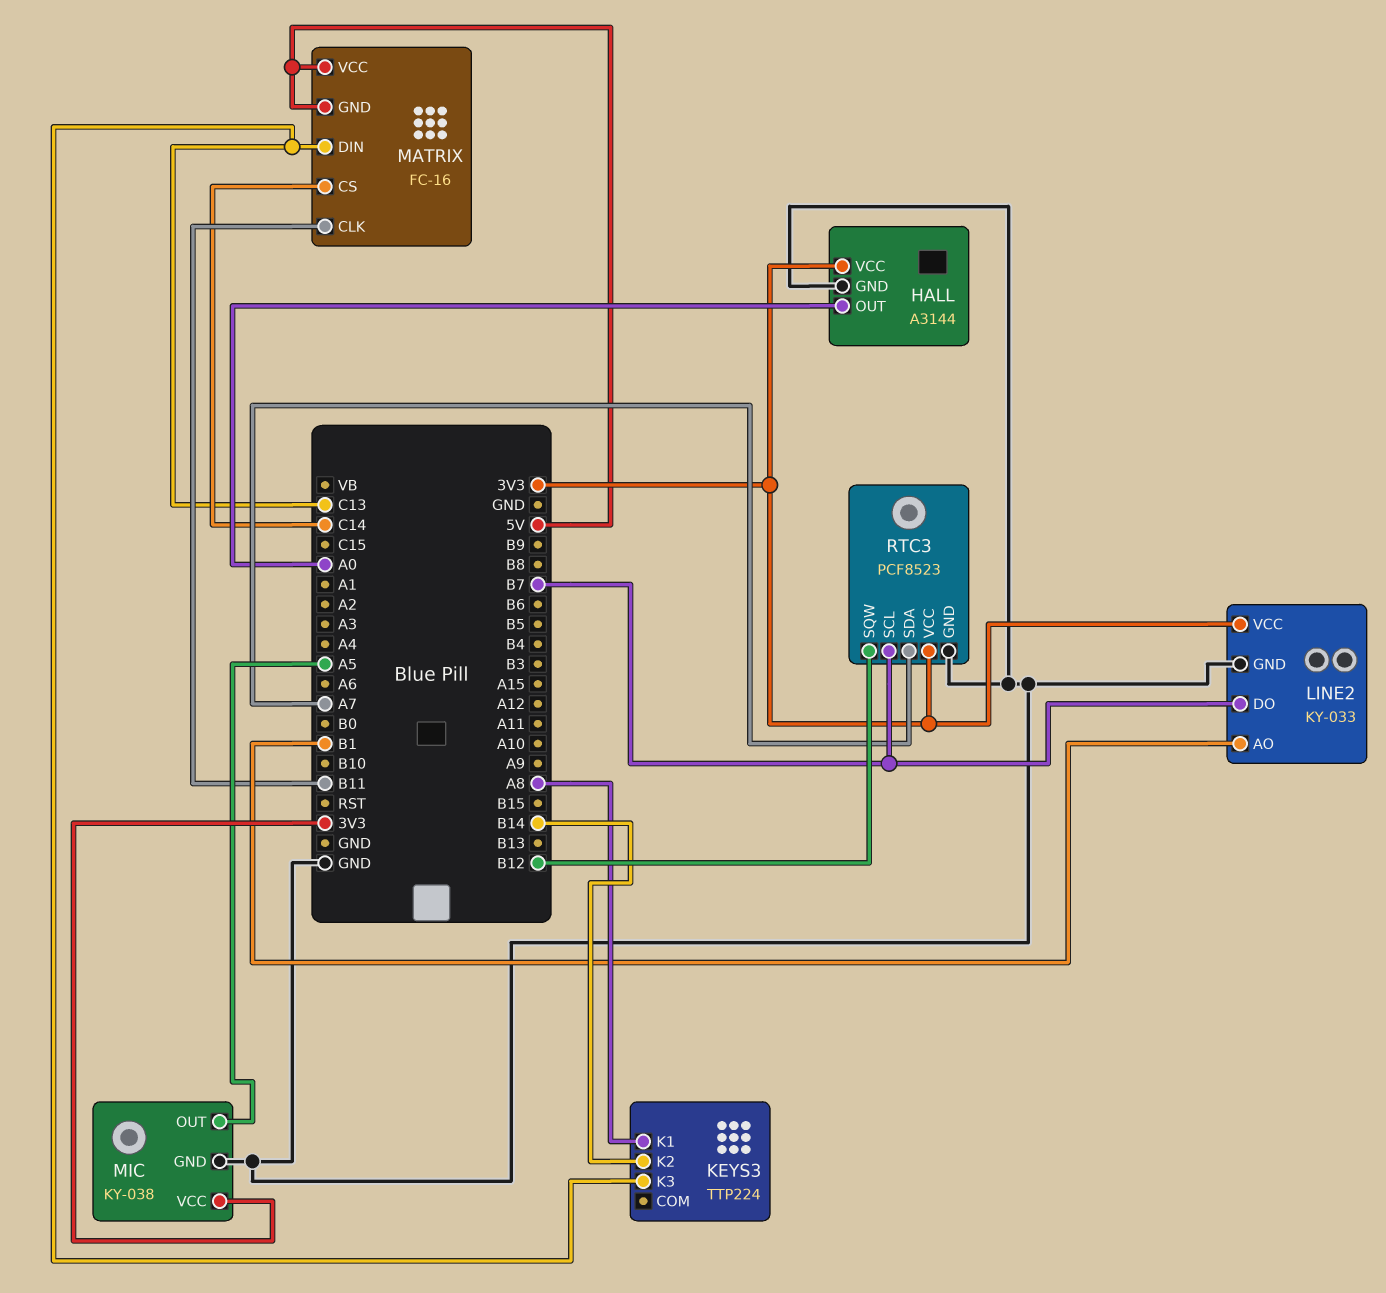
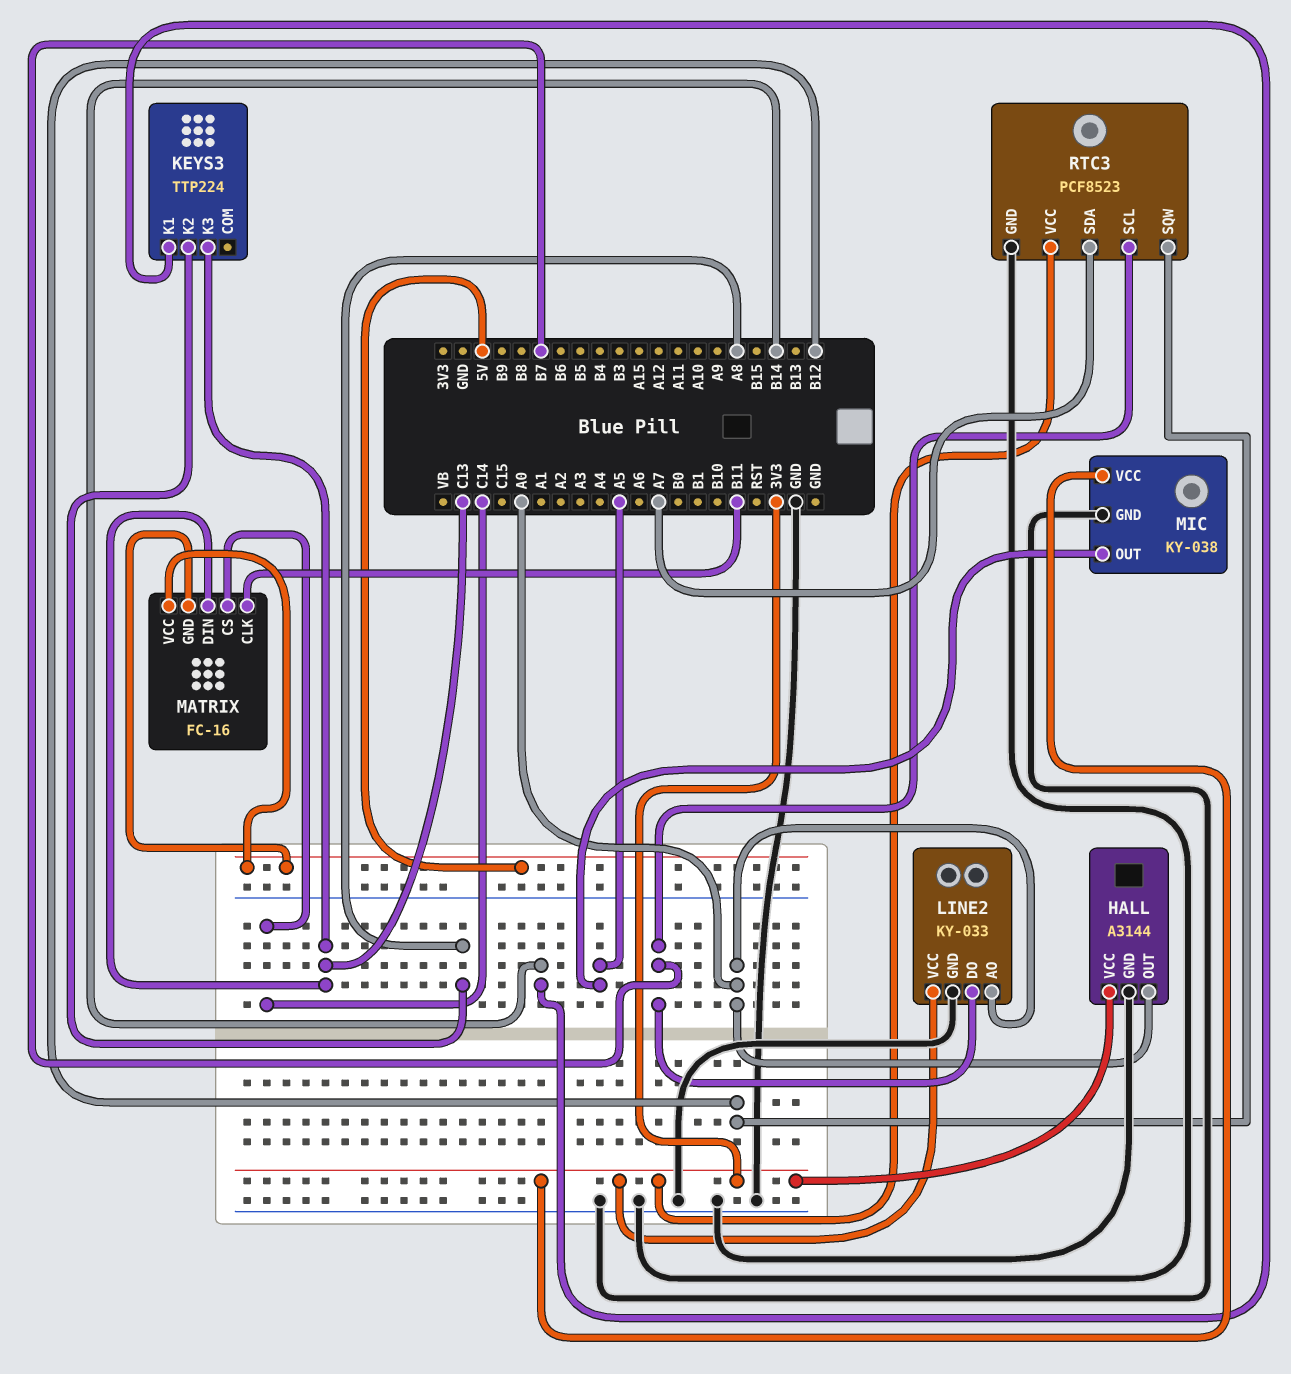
KEYS3 pin K1: A8 -> B14
KEYS3 pin K2: B14 -> A8
LINE2 pin AO: B1 -> A0

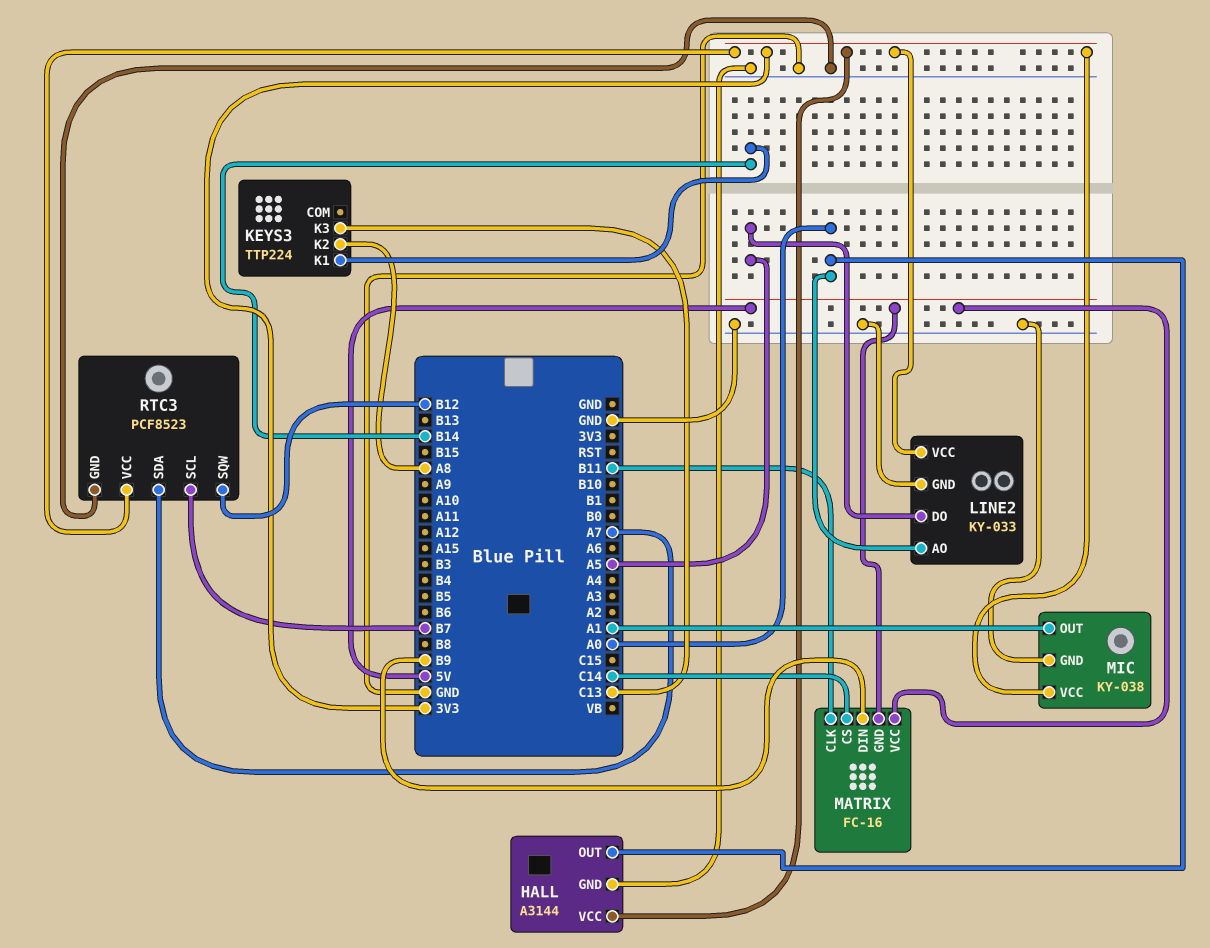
LINE2 pin DO: B7 -> A5
MATRIX pin DIN: C13 -> B9
MIC pin OUT: A5 -> A1

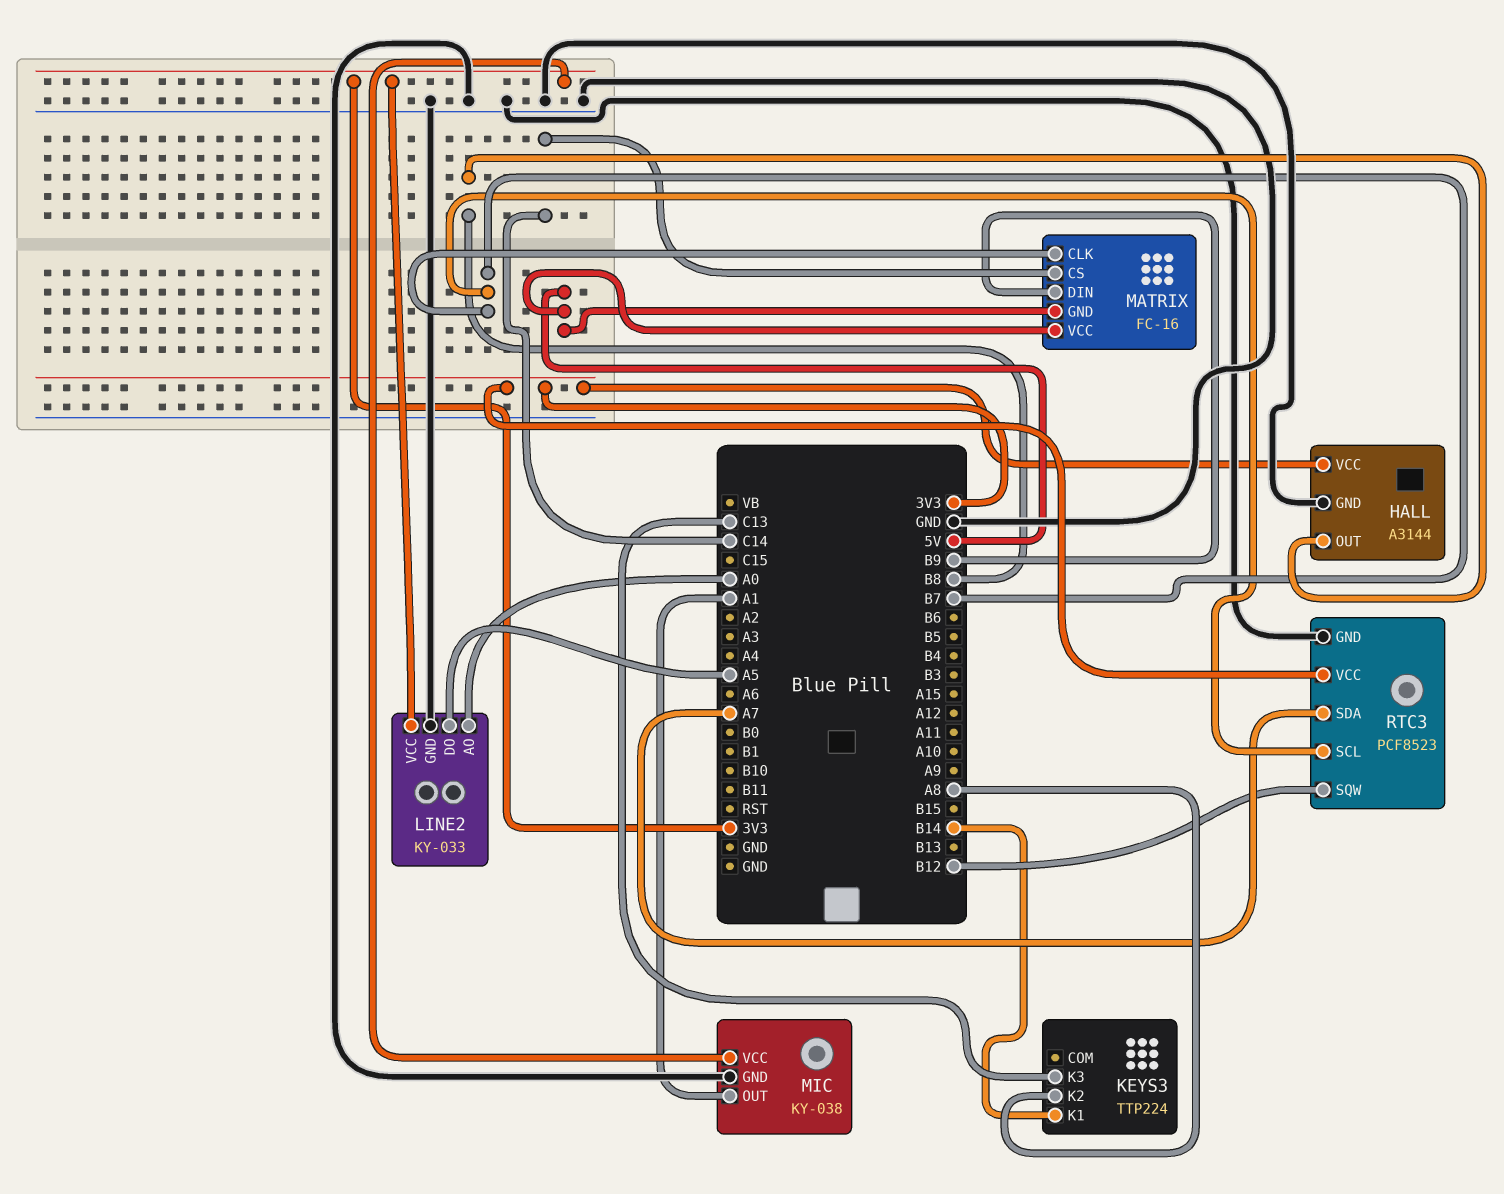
HALL pin OUT: A0 -> B8
MATRIX pin CLK: B11 -> B7

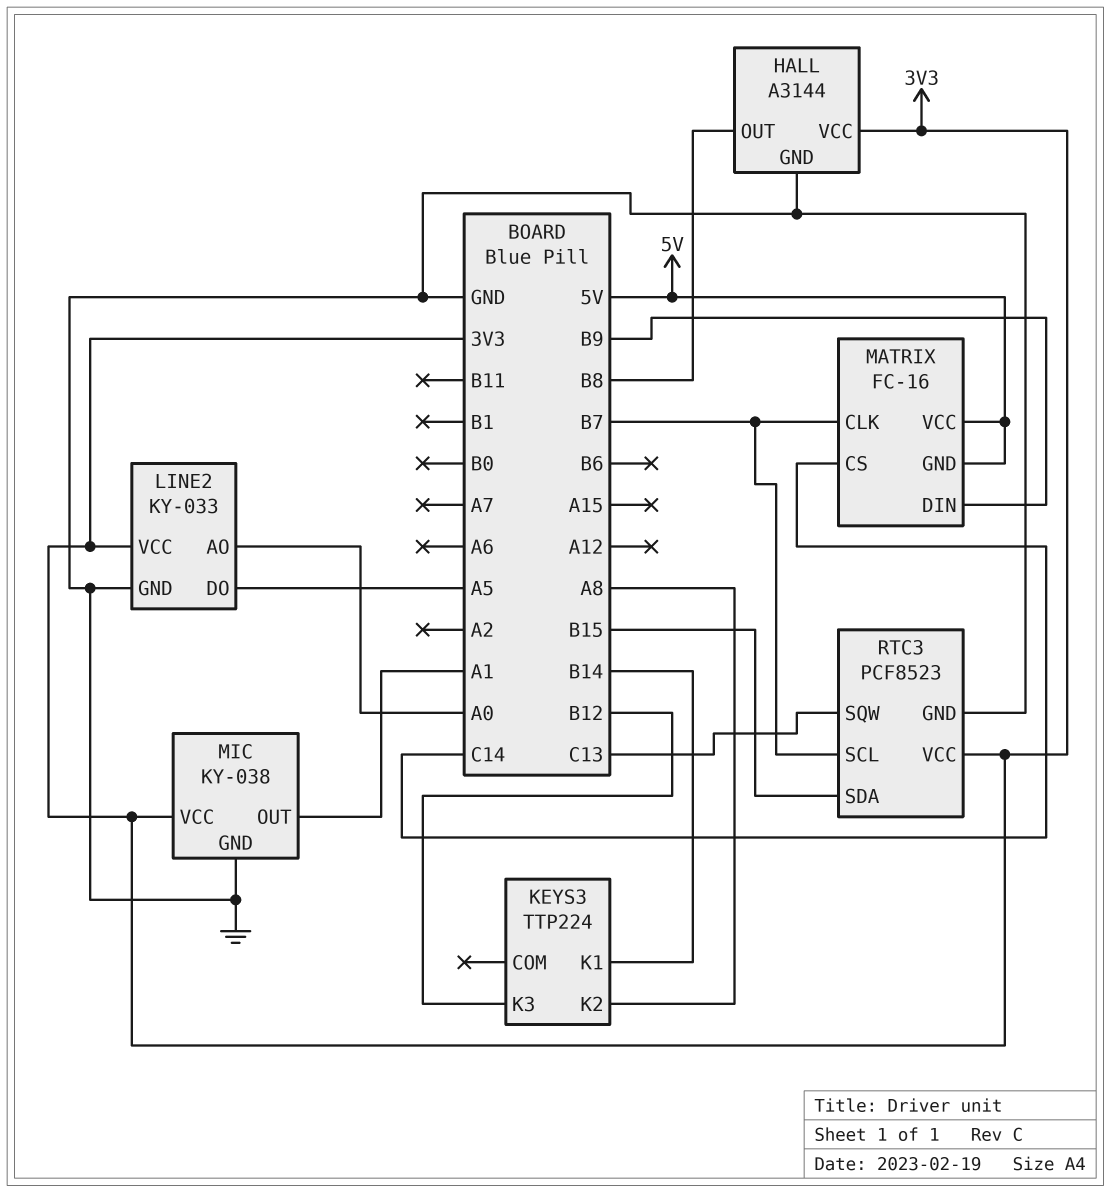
KEYS3 pin K3: C13 -> B12
RTC3 pin SDA: A7 -> B15
RTC3 pin SQW: B12 -> C13

